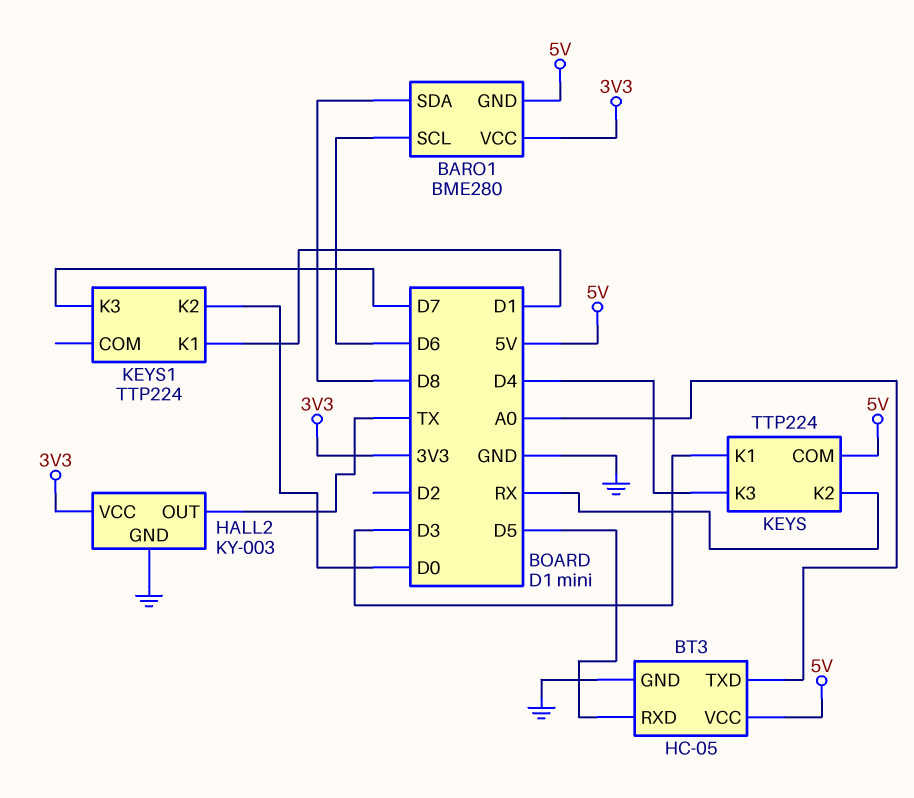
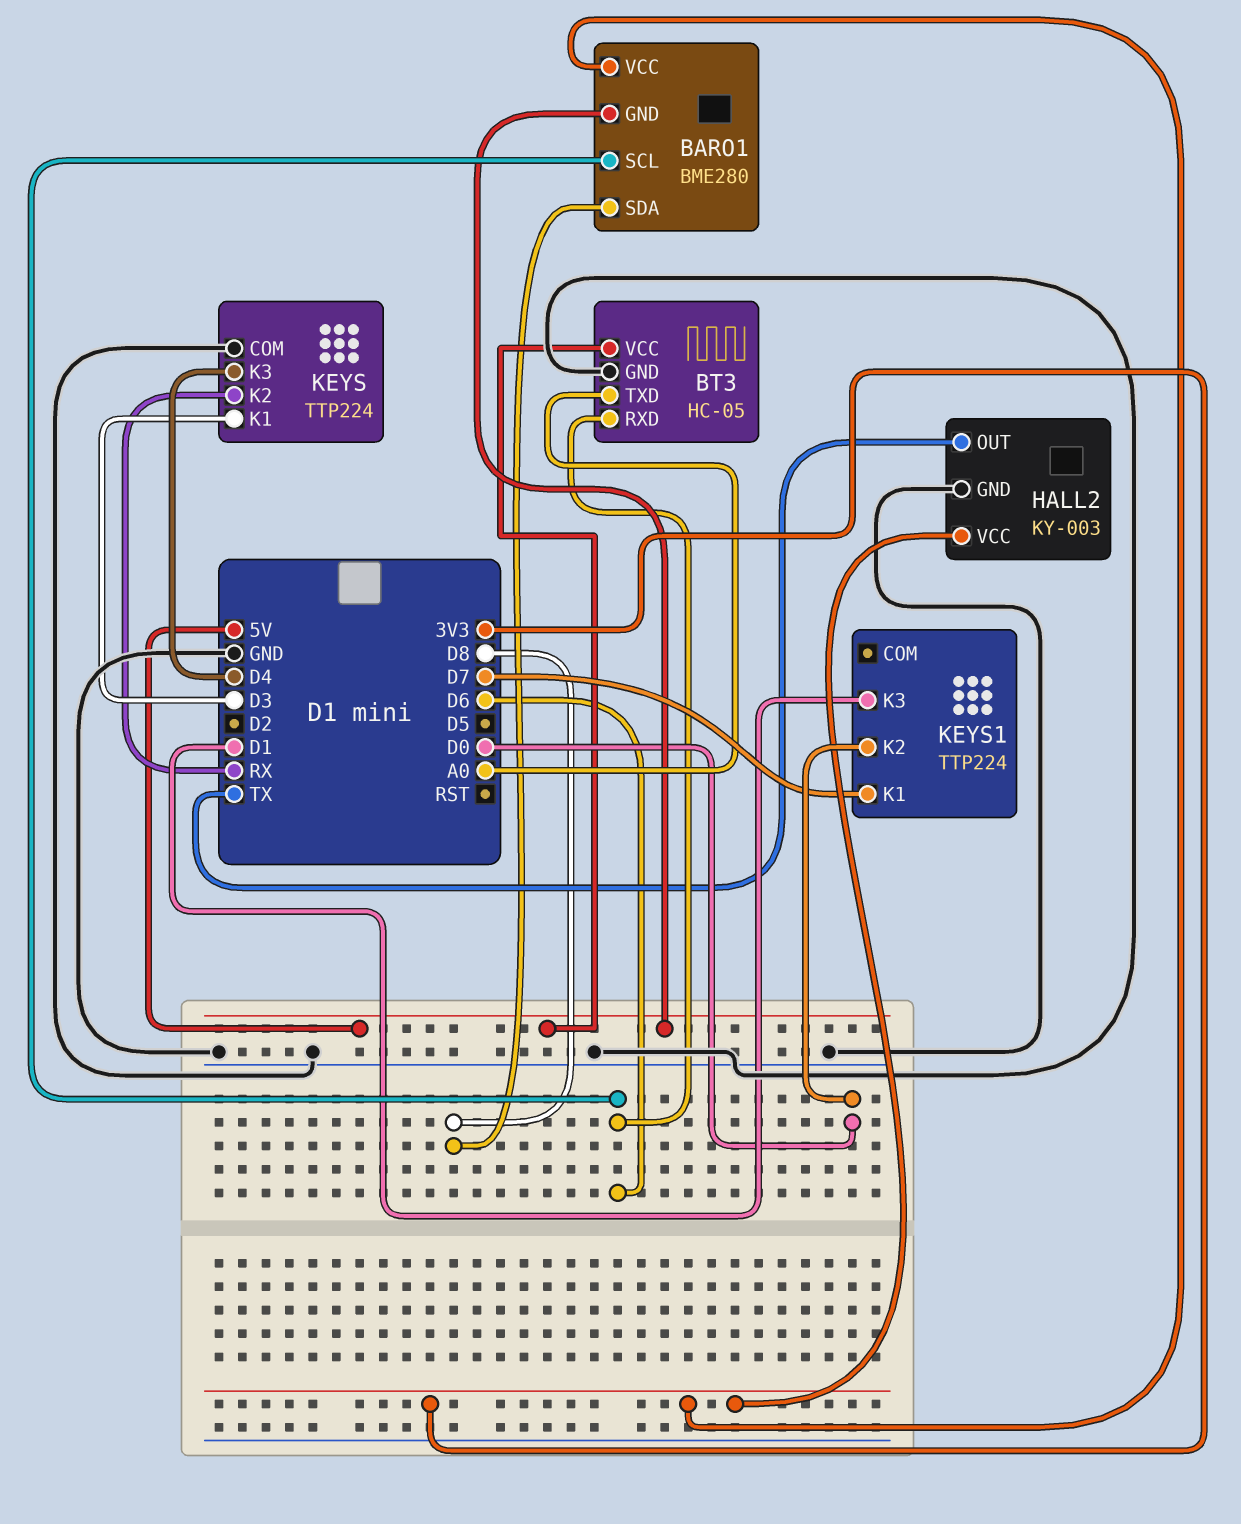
BT3 pin RXD: D5 -> D6
KEYS pin COM: 5V -> GND
KEYS1 pin K1: D1 -> D7
KEYS1 pin K3: D7 -> D1

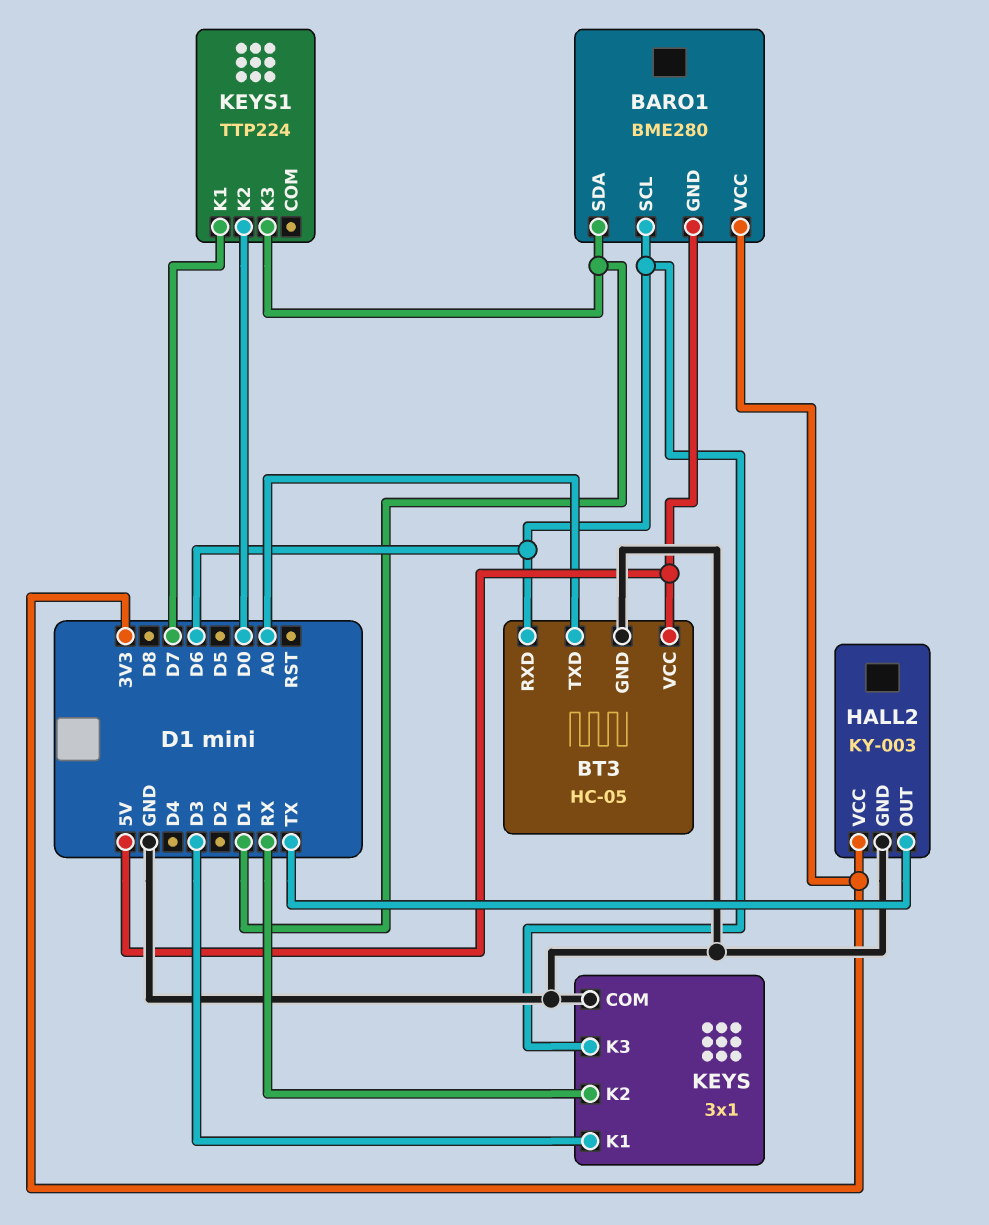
BARO1 pin SDA: D8 -> D1
KEYS: TTP224 -> 3x1
KEYS pin K3: D4 -> D6

